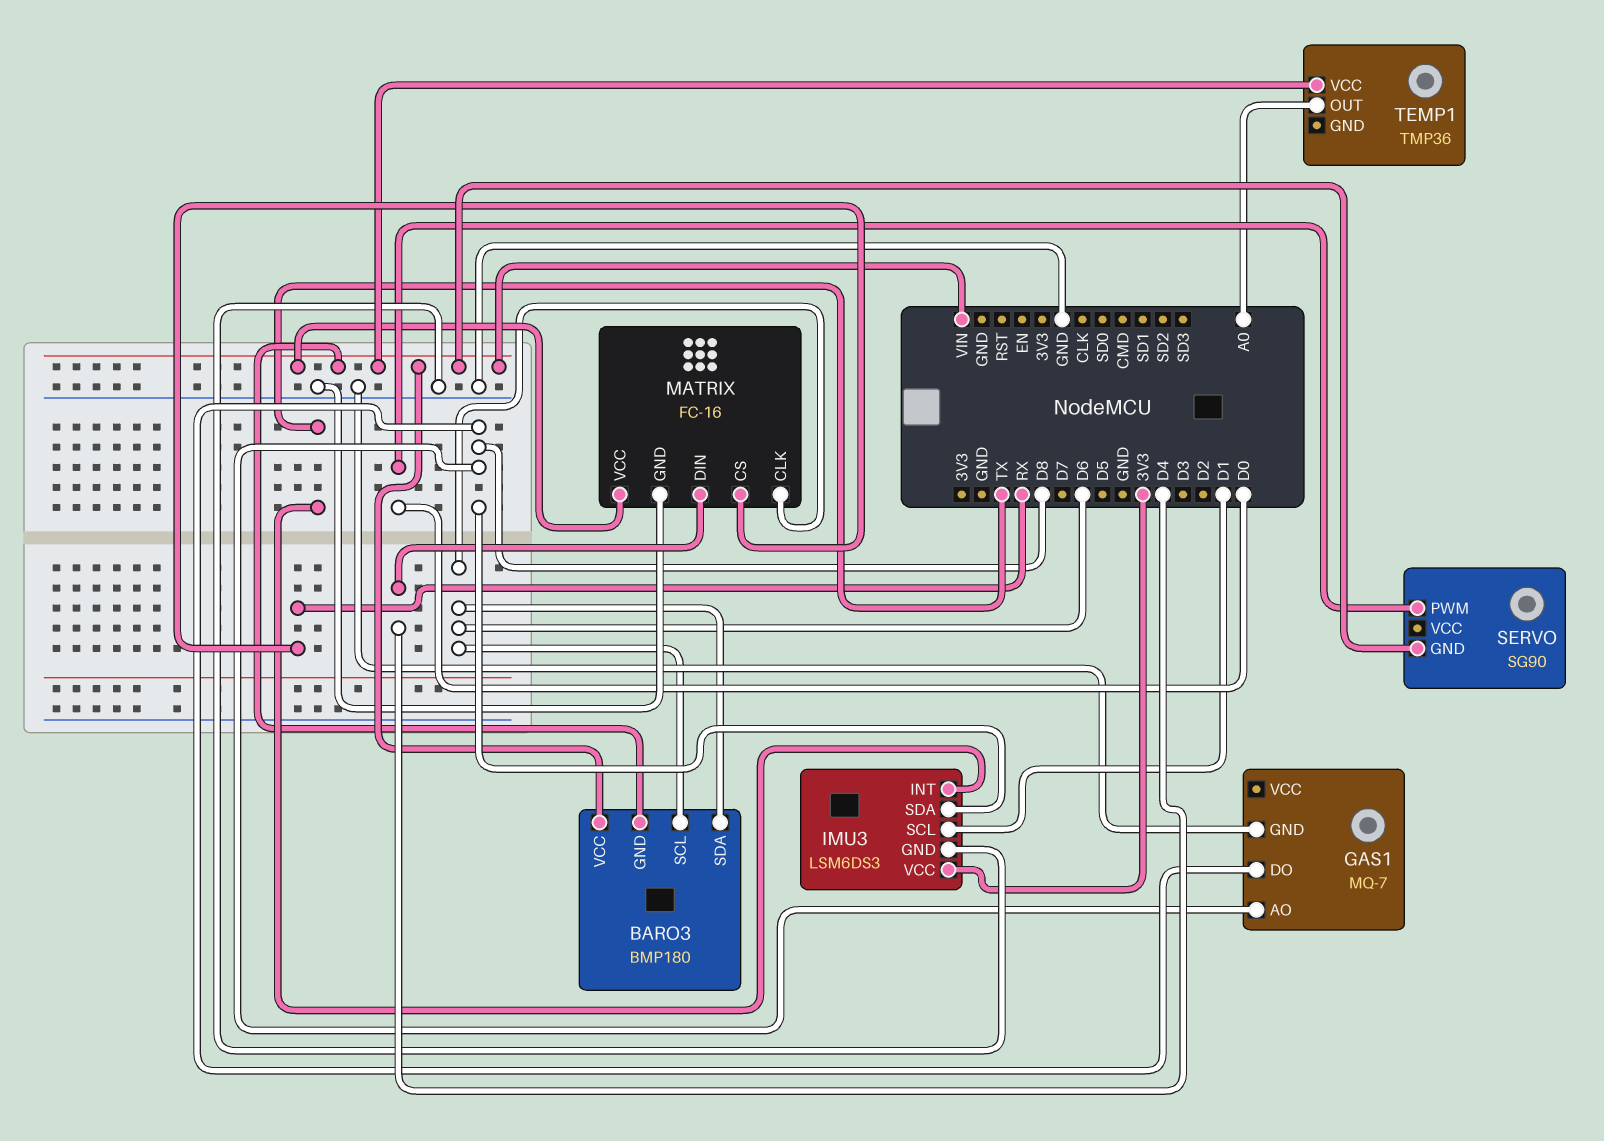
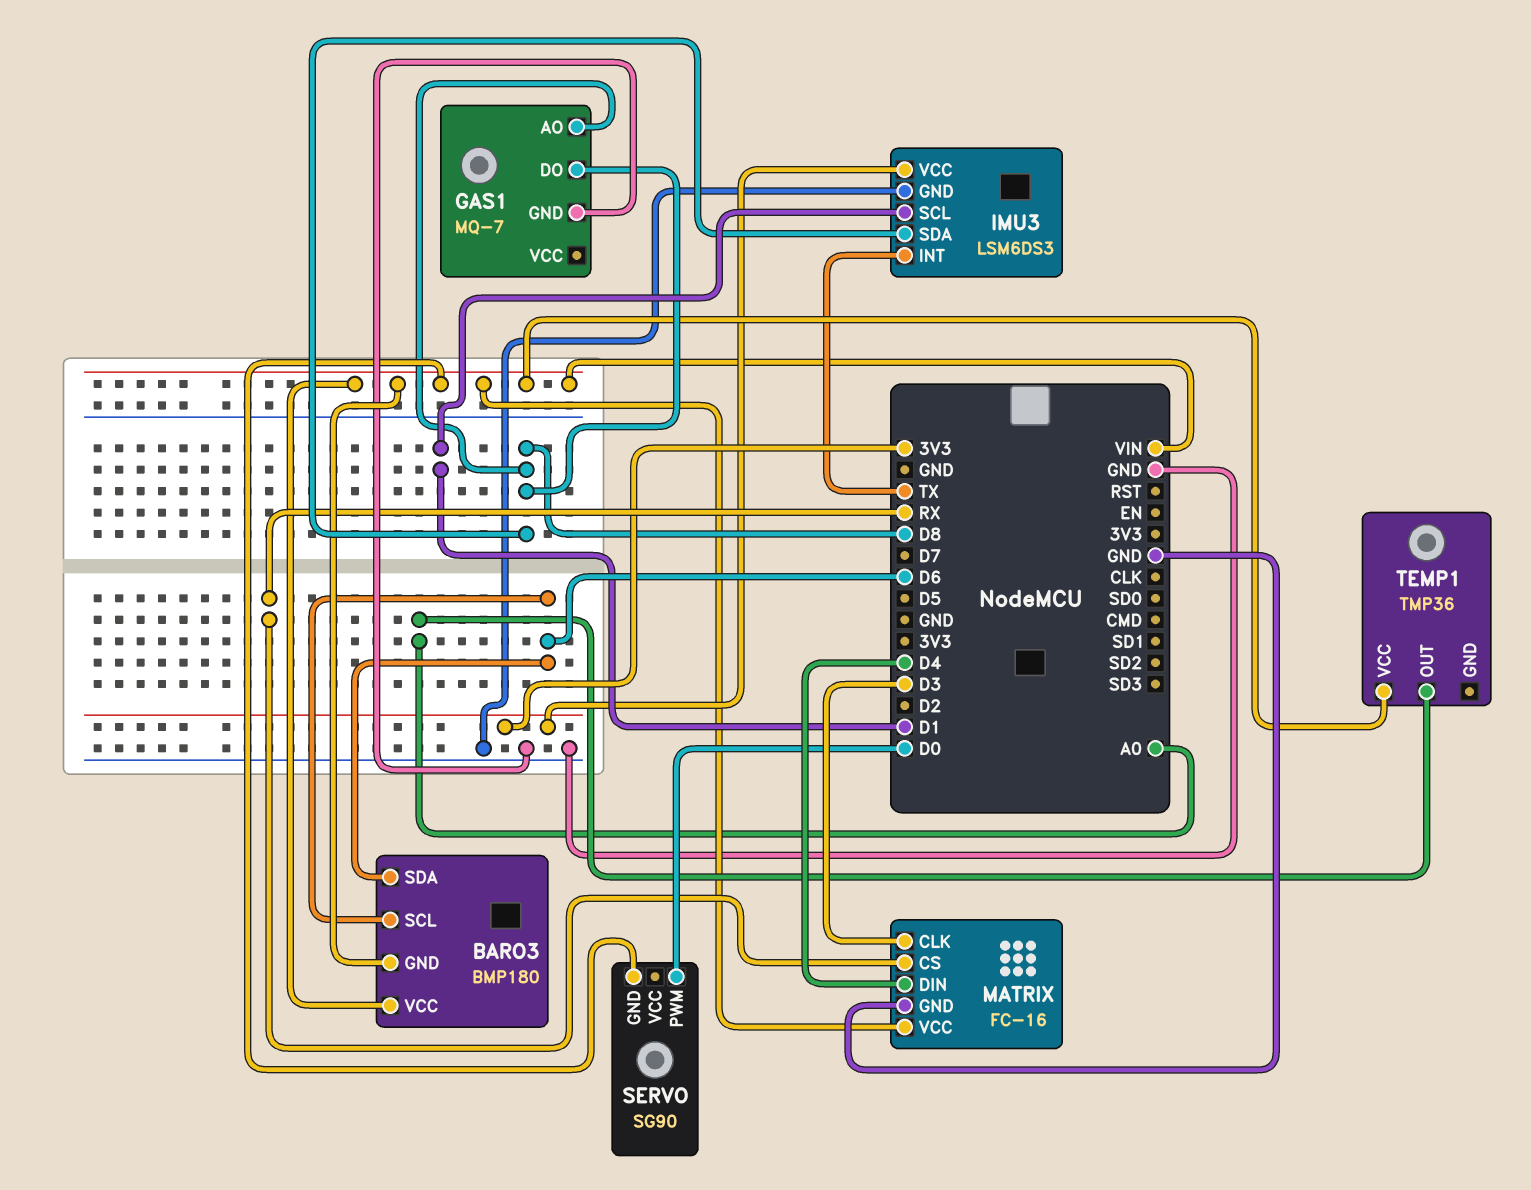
MATRIX pin CLK: D6 -> D3

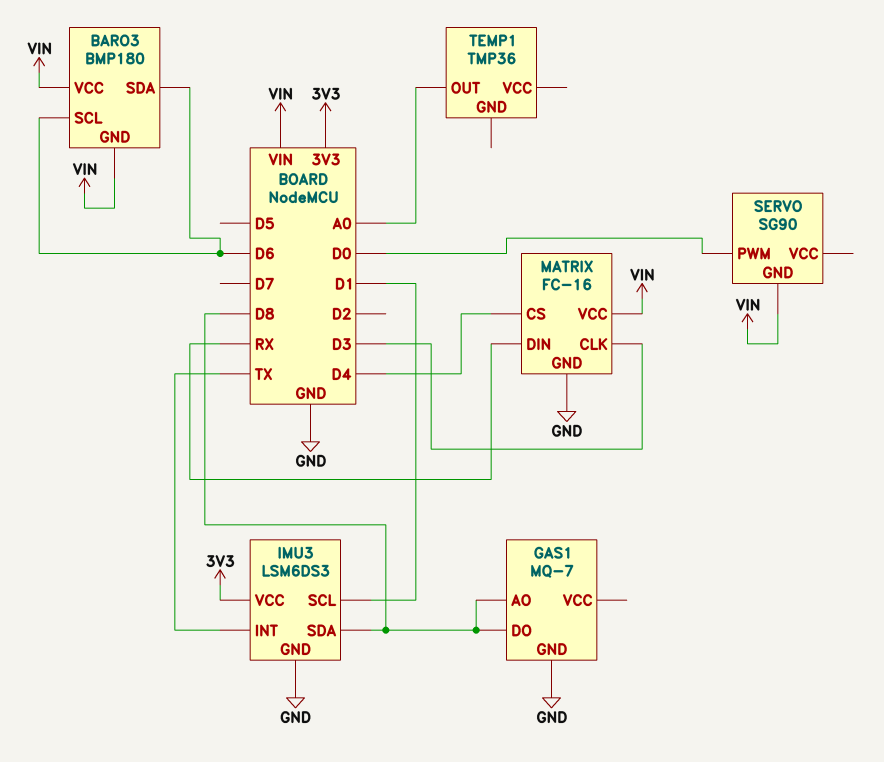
MATRIX pin CS: RX -> D4
MATRIX pin DIN: D4 -> RX
TEMP1 pin VCC: VIN -> none

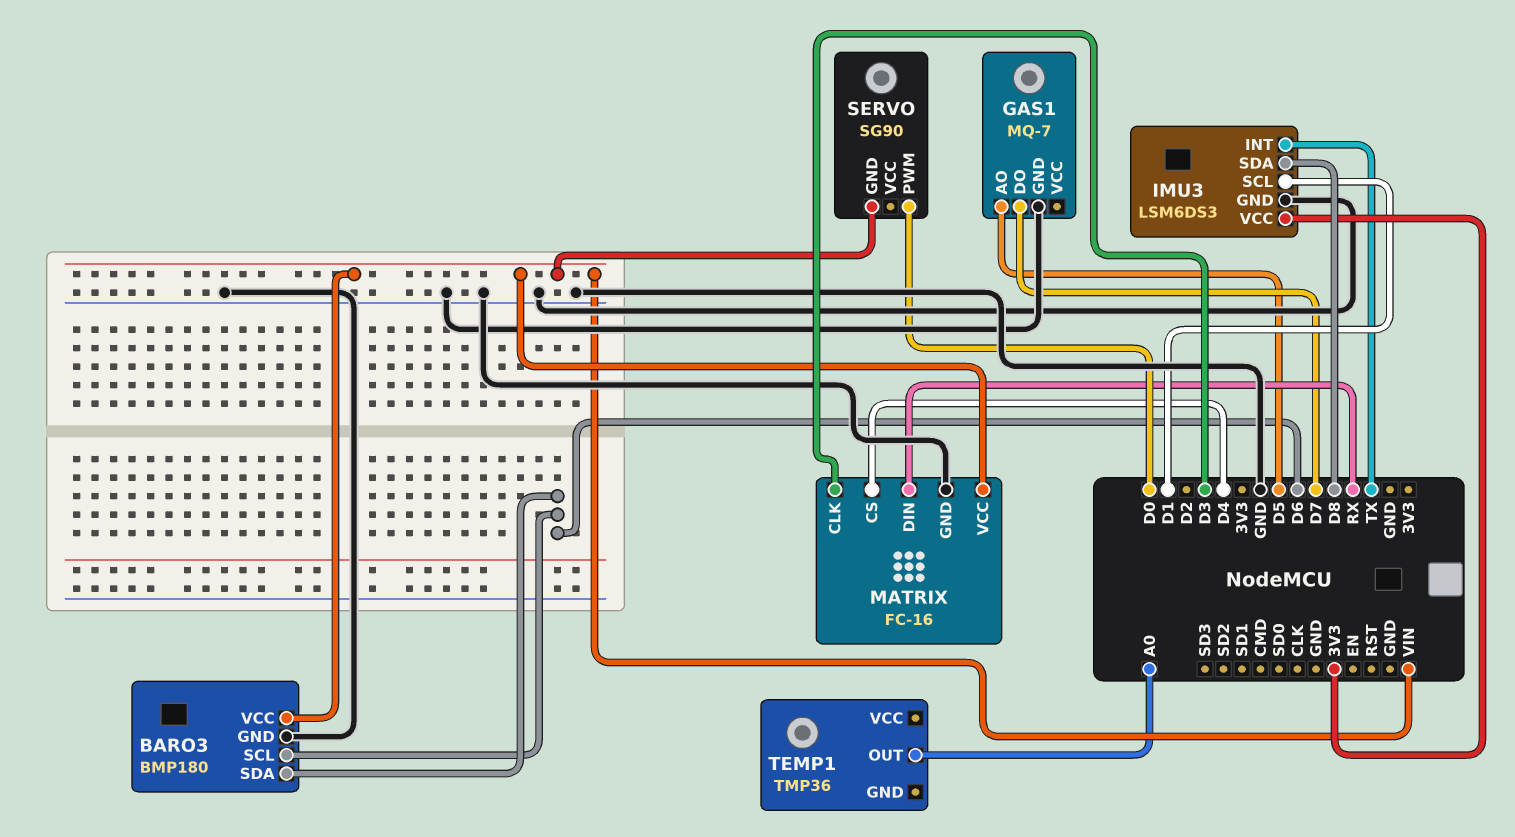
BARO3 pin GND: VIN -> GND
GAS1 pin AO: D8 -> D5
GAS1 pin DO: D8 -> D7

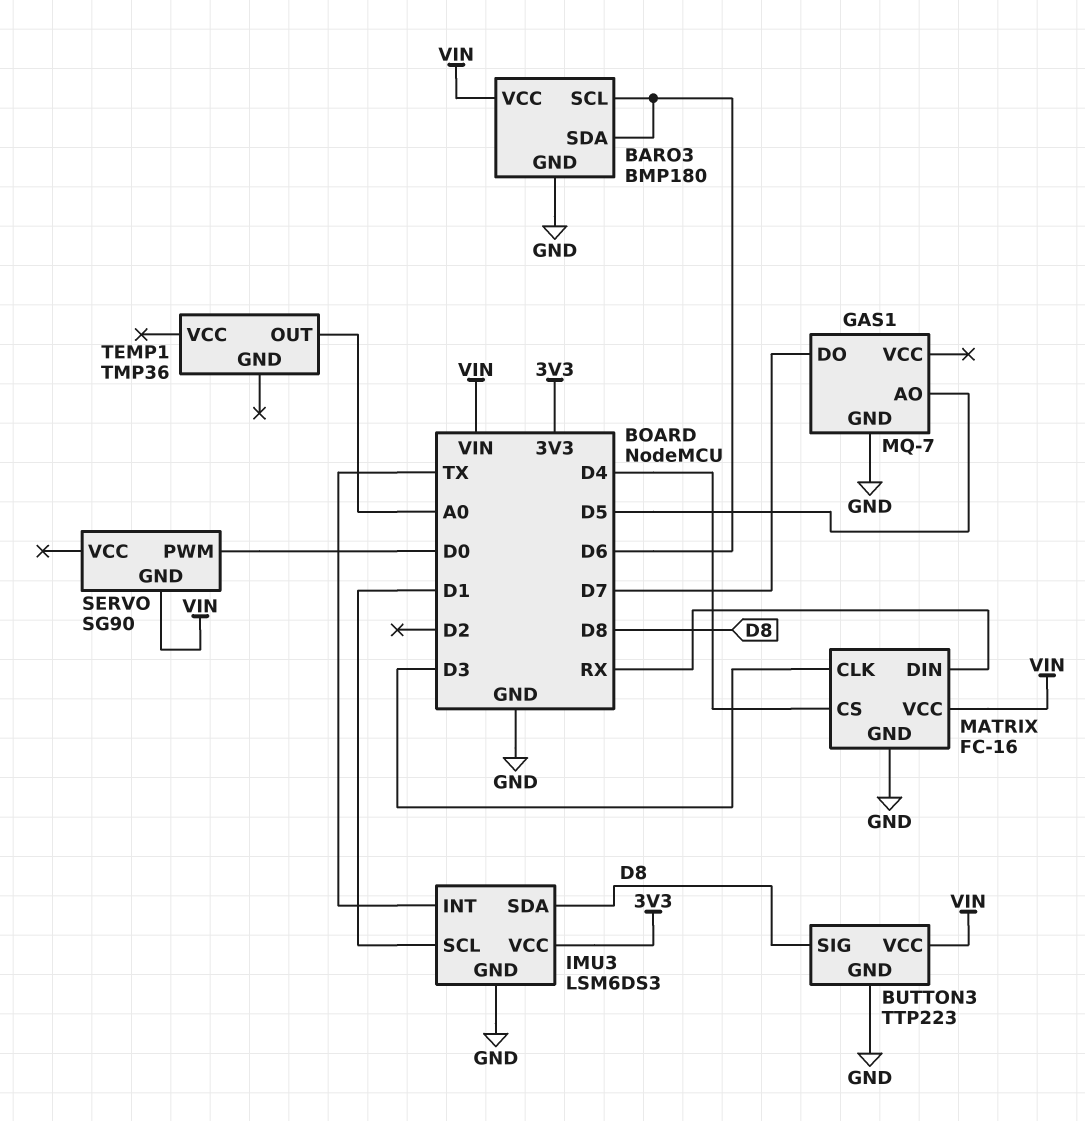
BUTTON3: none -> TTP223
BUTTON3 pin GND: none -> GND
BUTTON3 pin SIG: none -> D8
BUTTON3 pin VCC: none -> VIN

